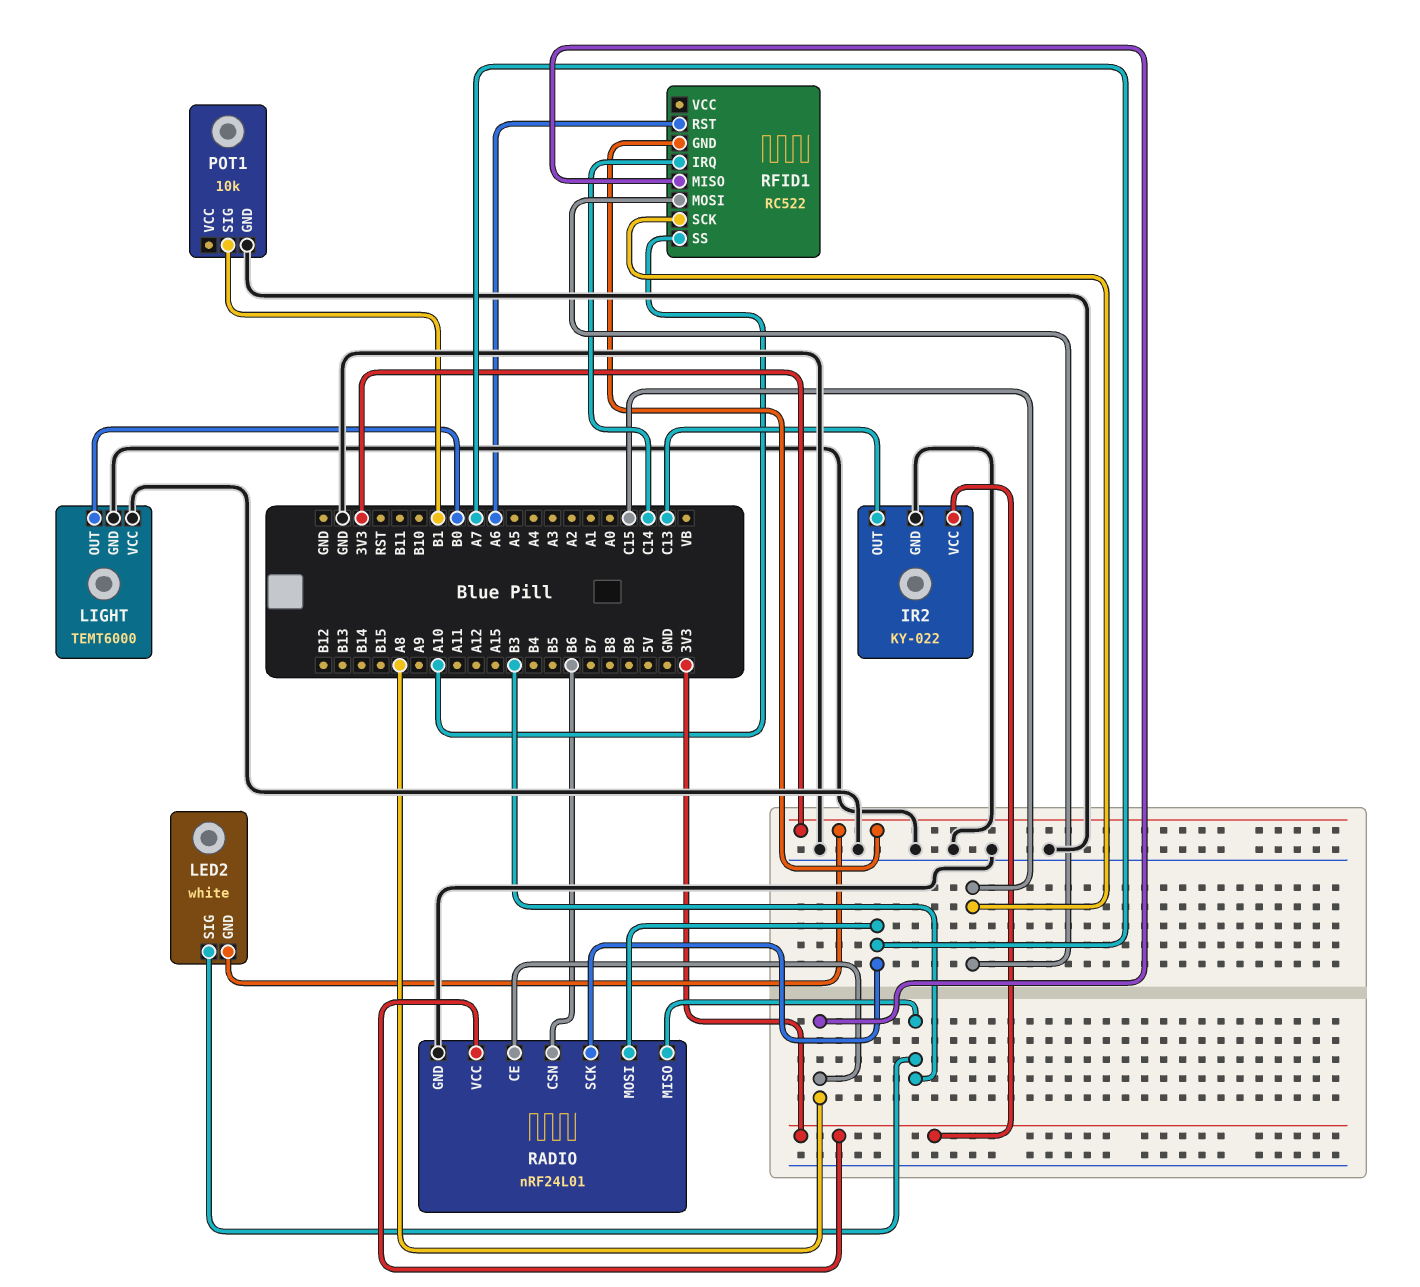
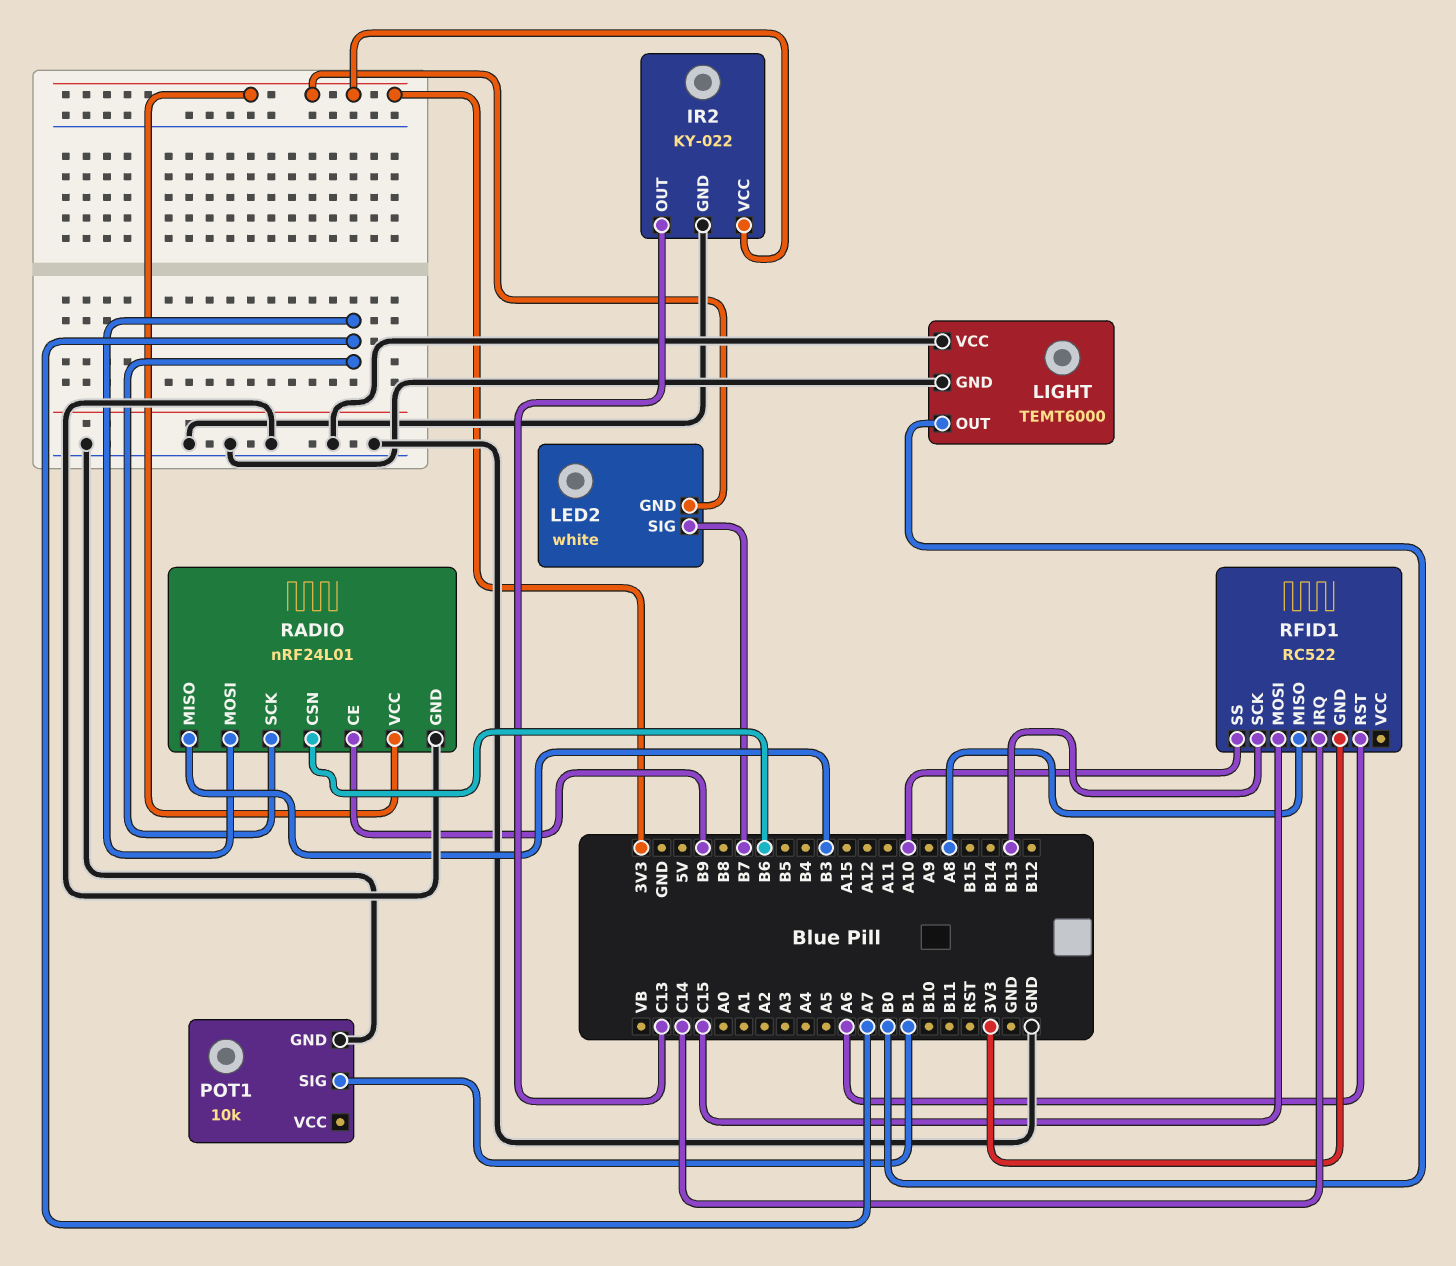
LED2 pin SIG: B3 -> B7
RADIO pin CE: A8 -> B9
RFID1 pin SCK: C15 -> B13

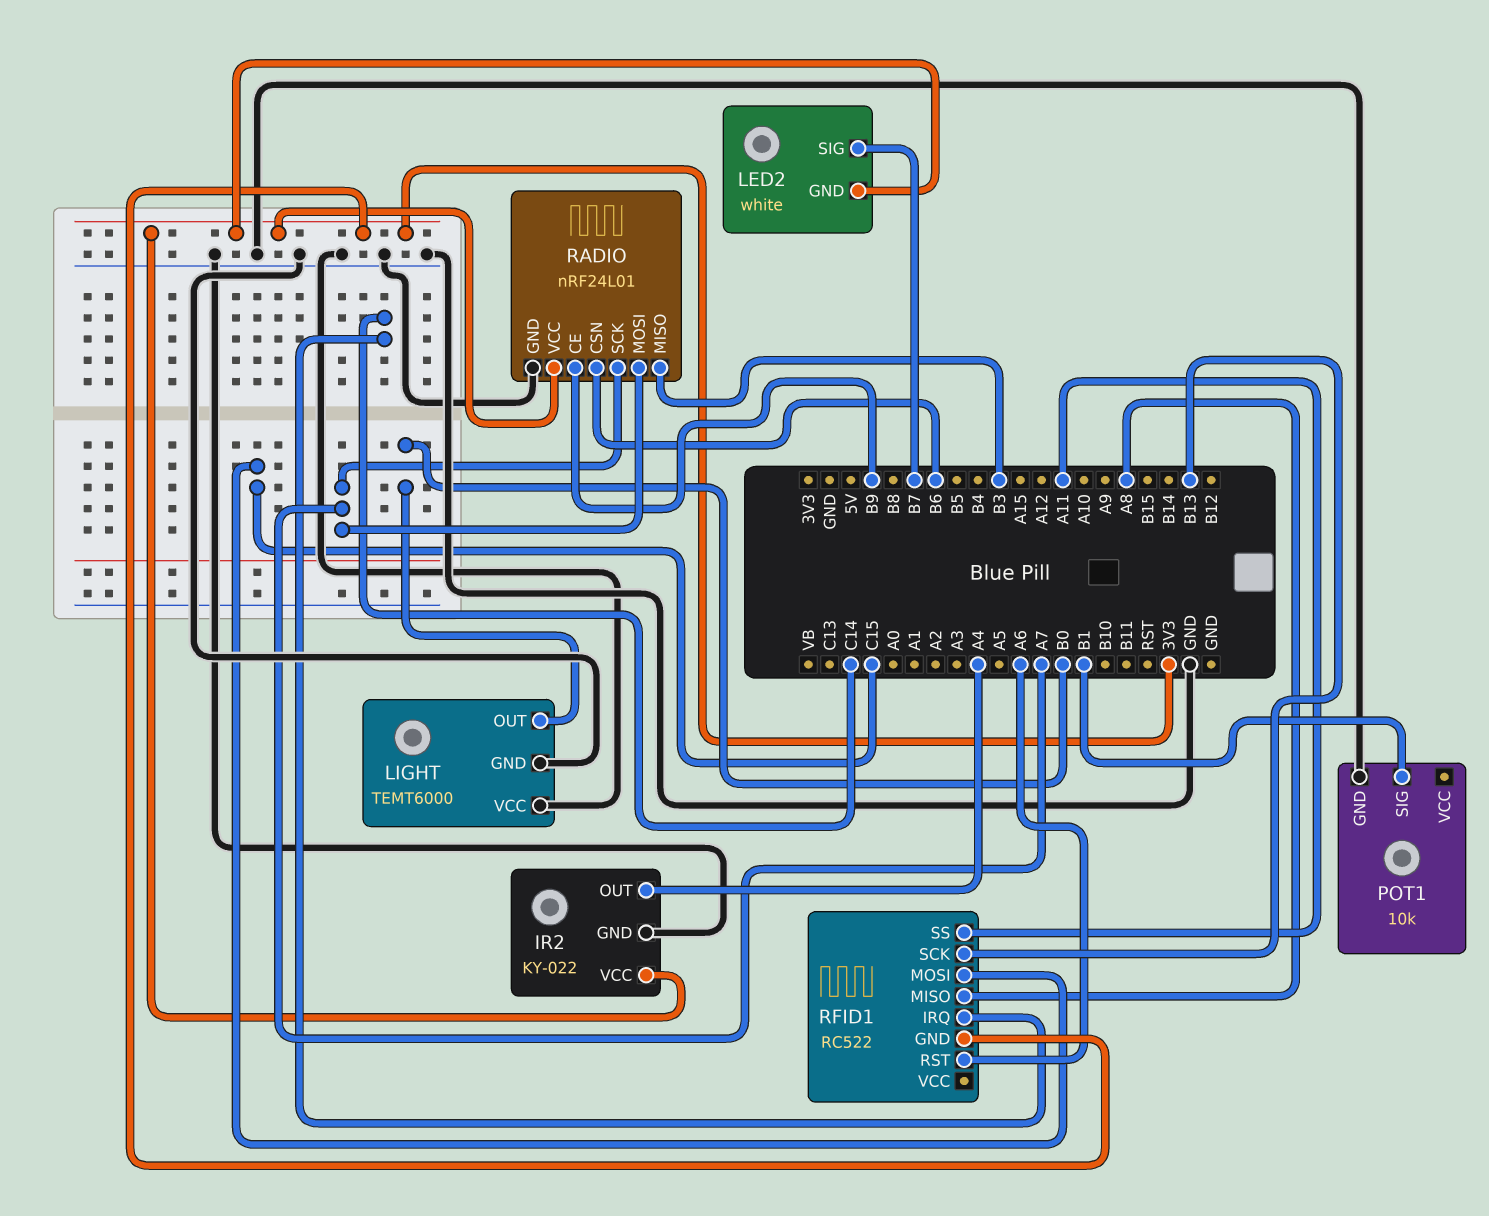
IR2 pin OUT: C13 -> A4
RFID1 pin SS: A10 -> A11

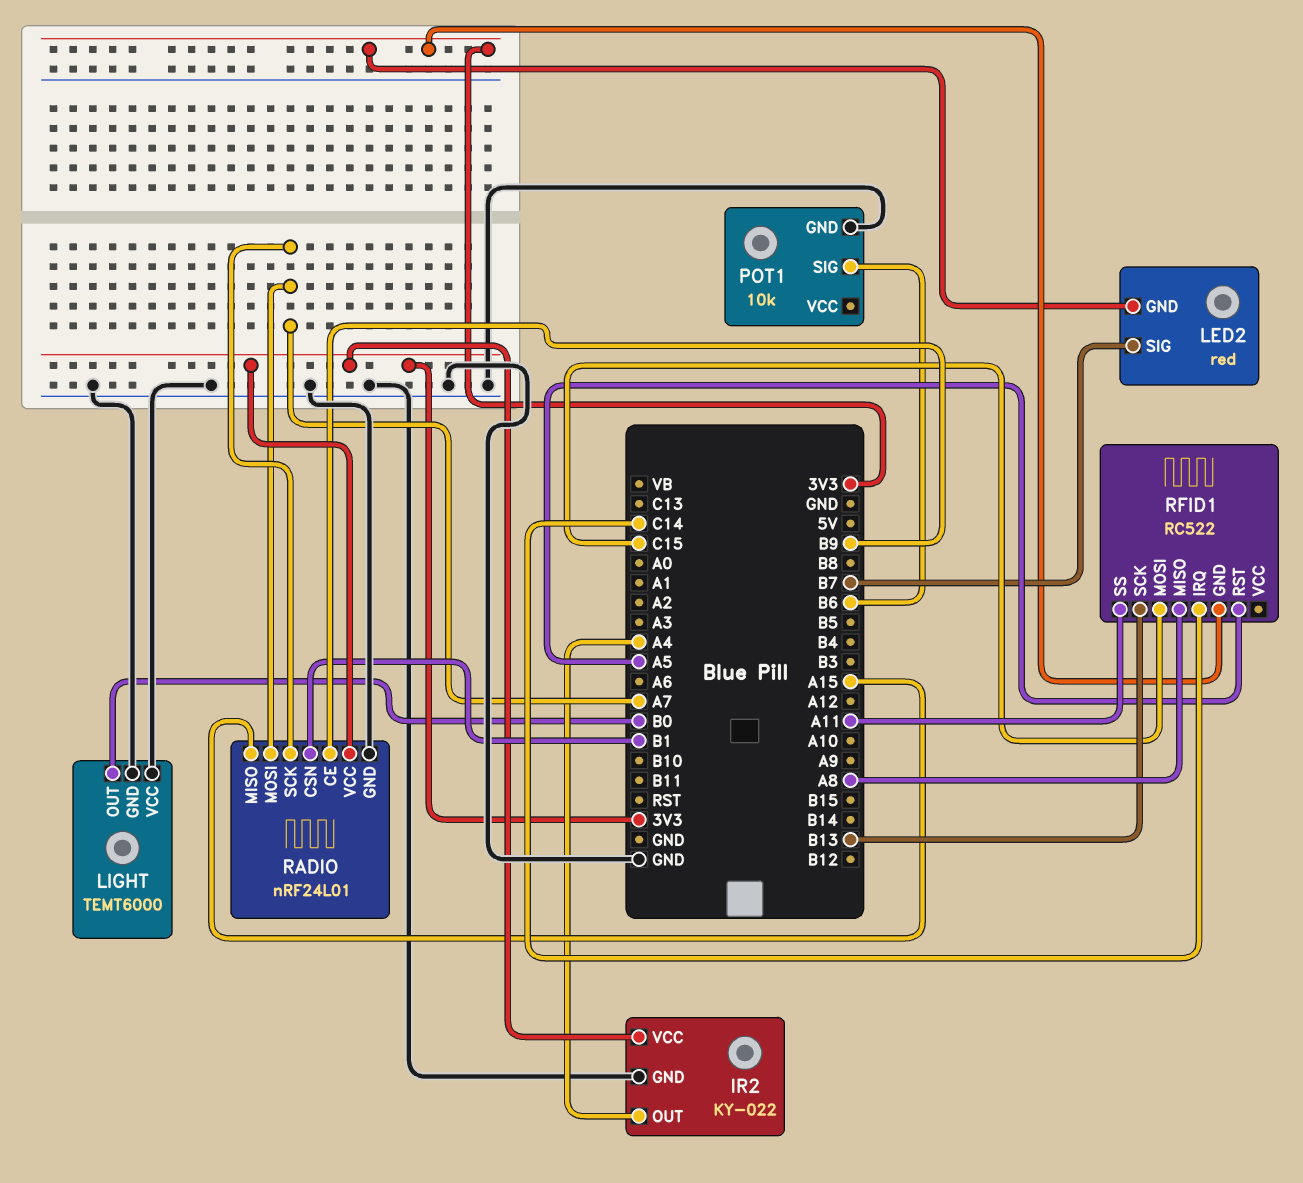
LED2: white -> red
POT1 pin SIG: B1 -> B6
RADIO pin CSN: B6 -> B1
RADIO pin MISO: B3 -> A15
RFID1 pin RST: A6 -> A5

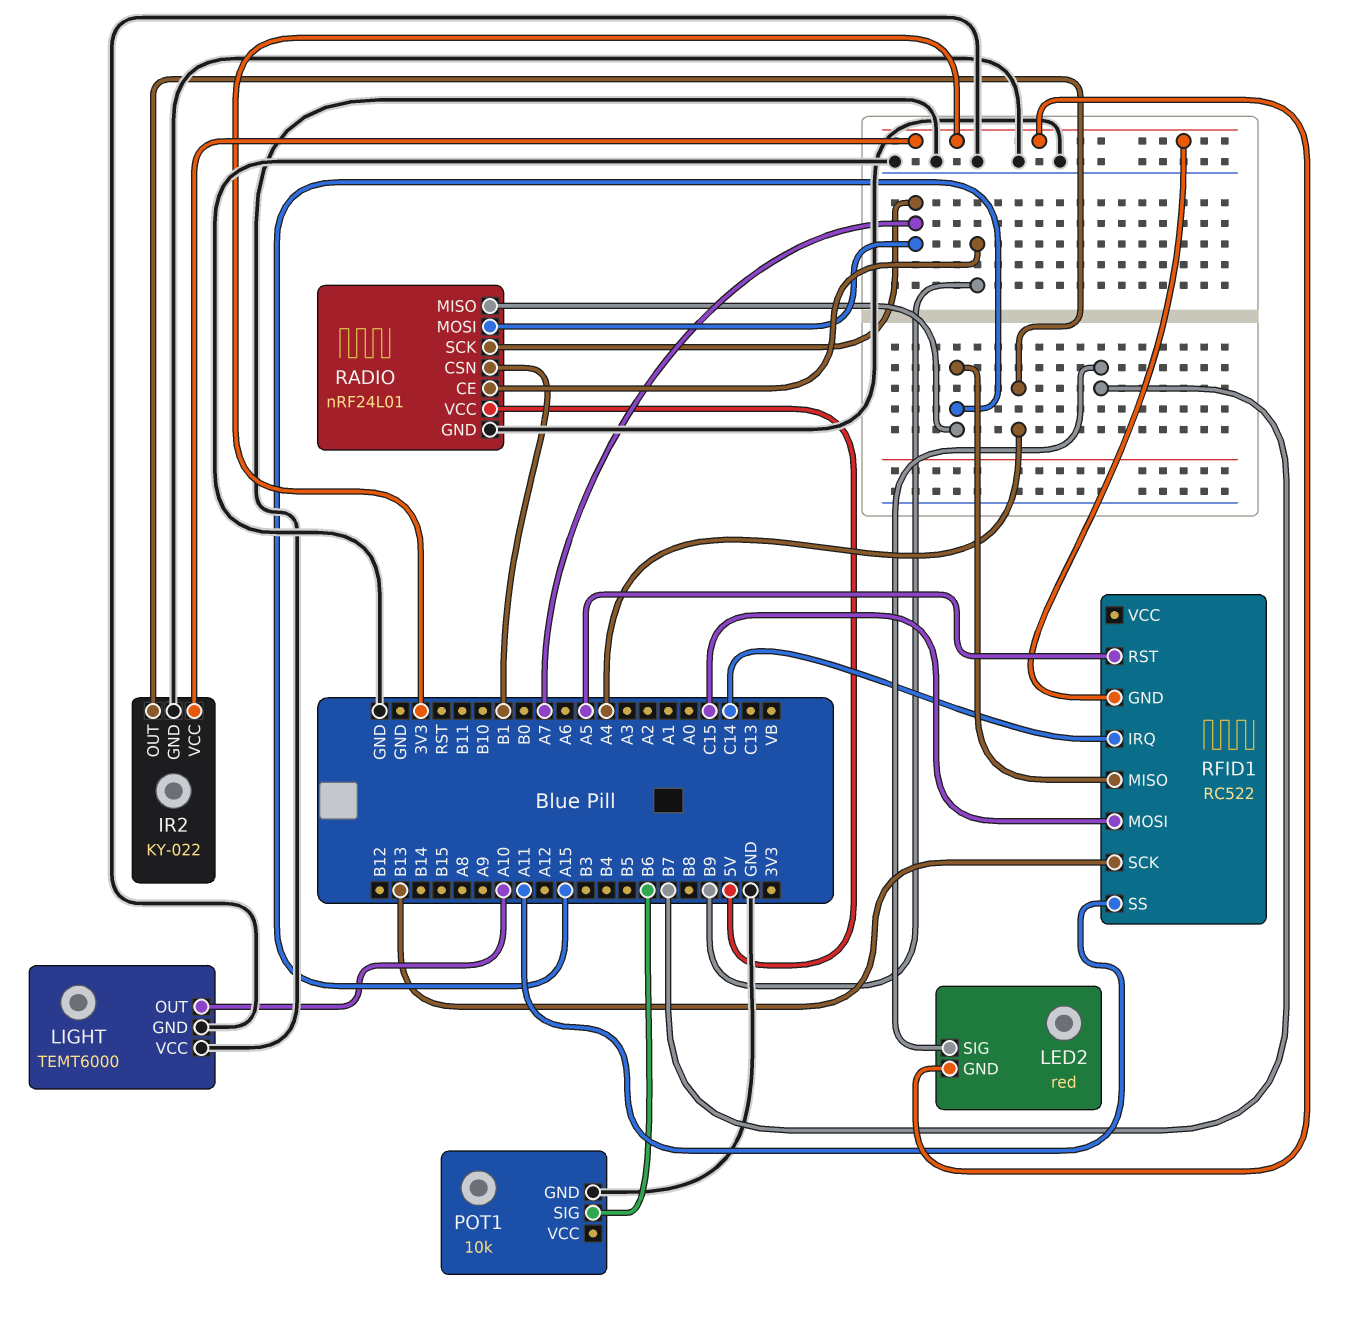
LIGHT pin OUT: B0 -> A10
RADIO pin VCC: 3V3 -> 5V
RFID1 pin MISO: A8 -> A15

